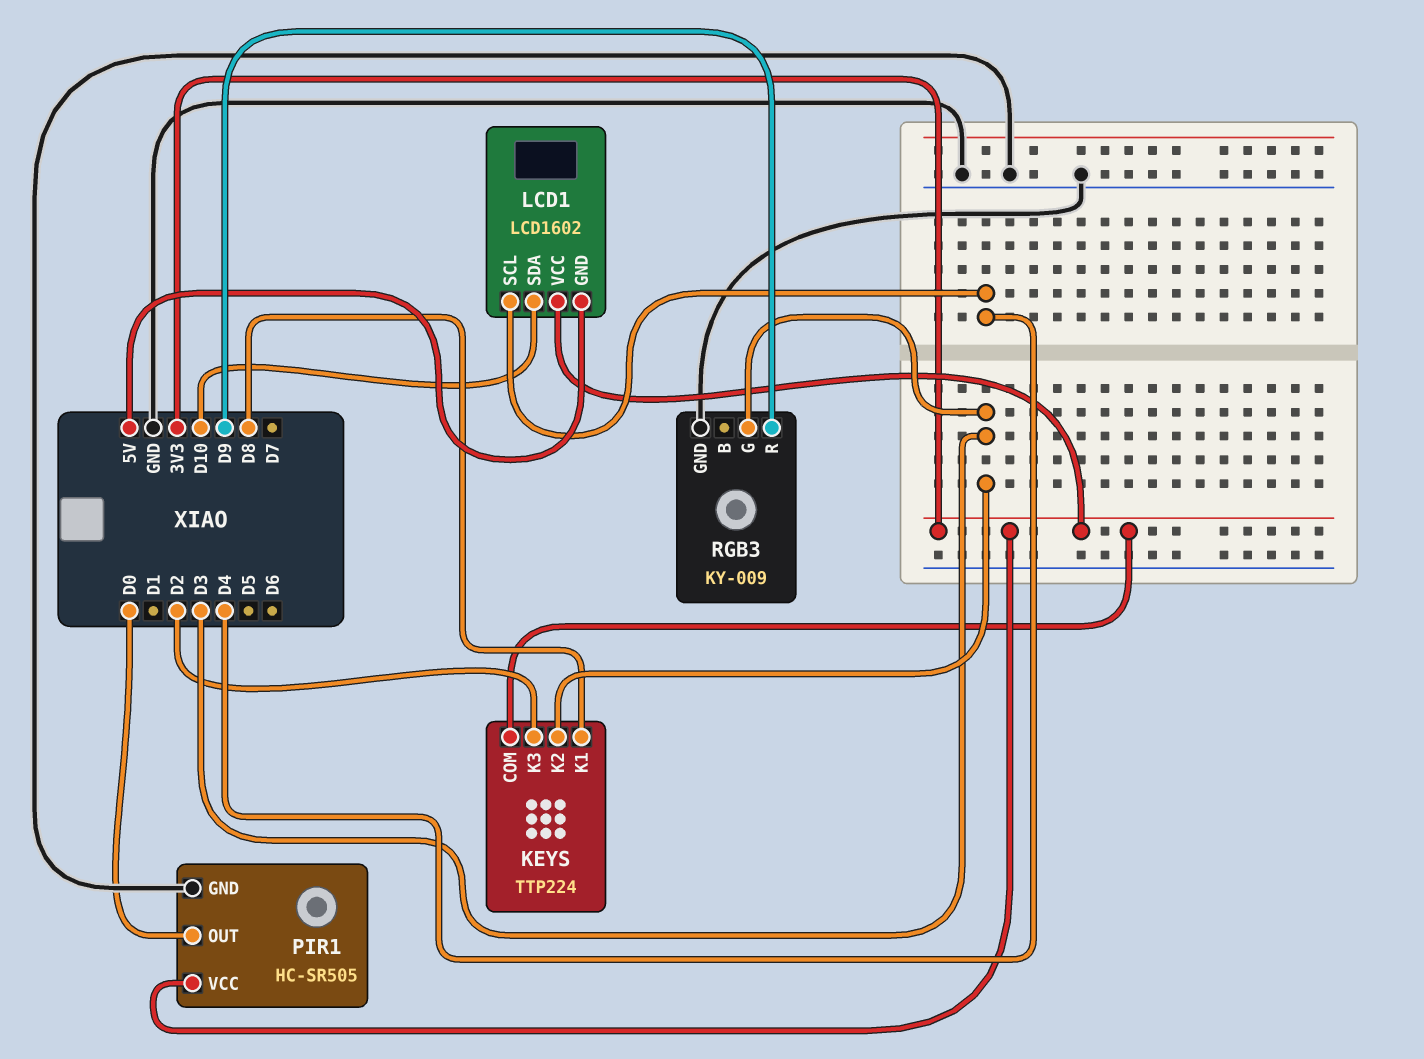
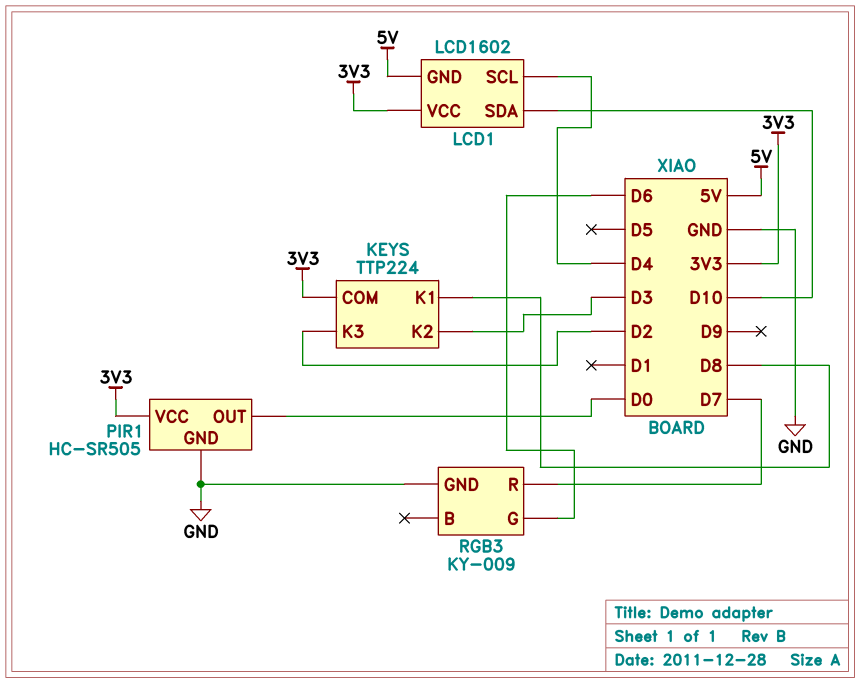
RGB3 pin G: D3 -> D6
RGB3 pin R: D9 -> D7

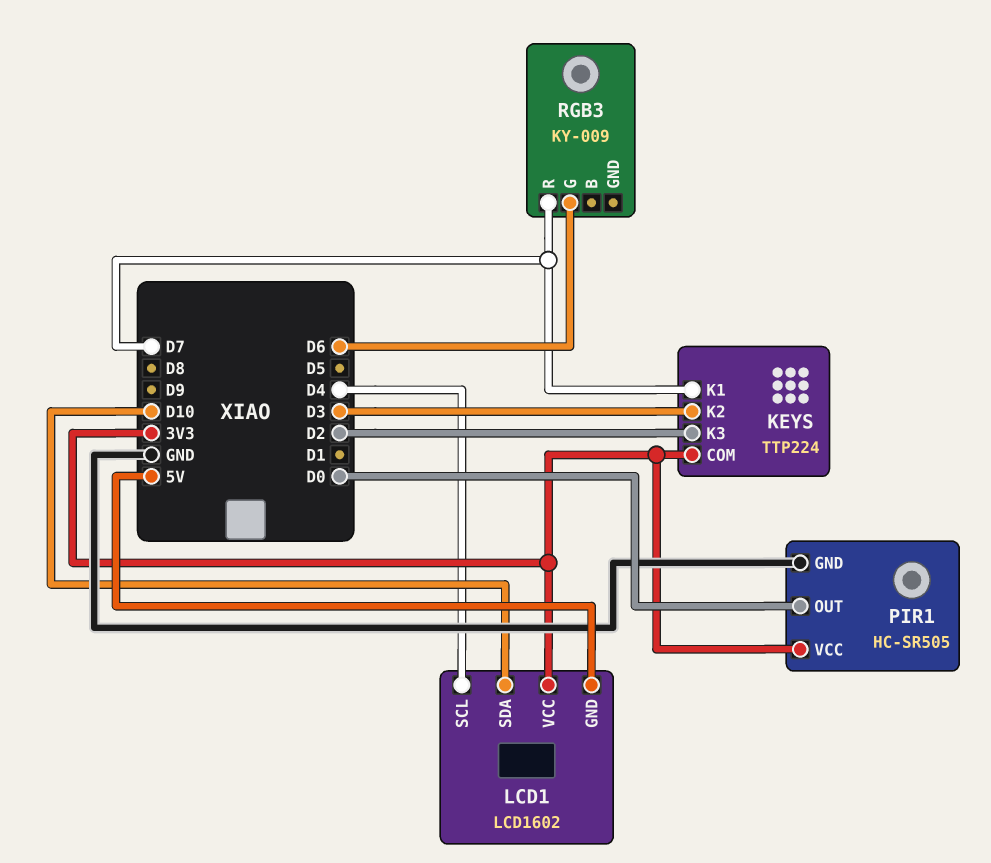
KEYS pin K1: D8 -> D7
RGB3 pin GND: GND -> none

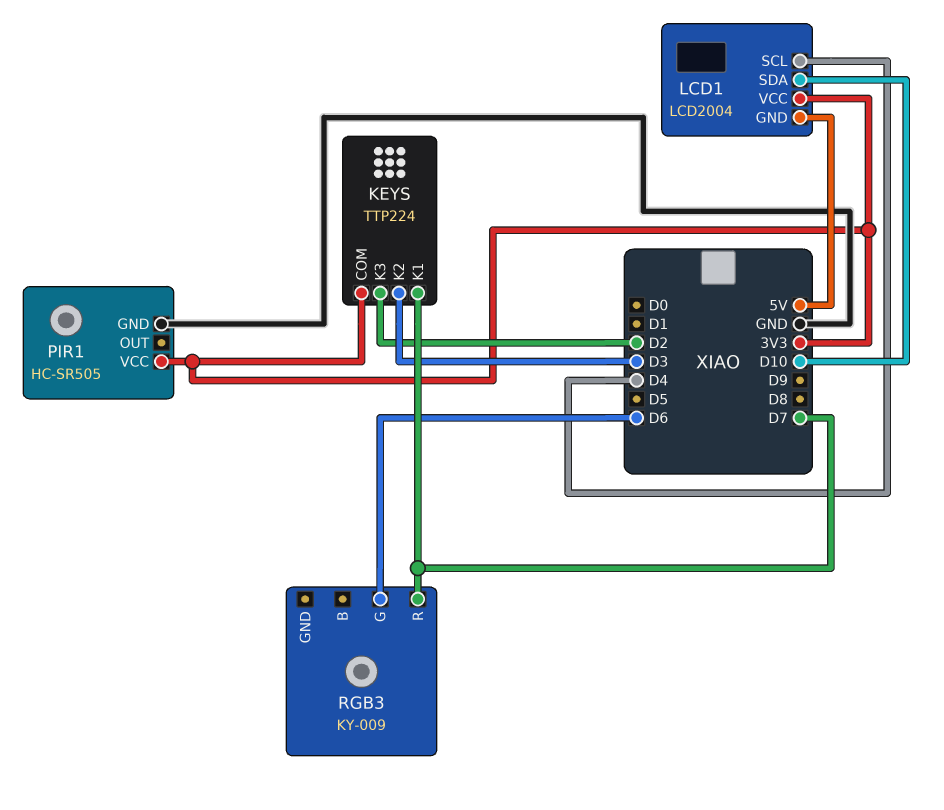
LCD1: LCD1602 -> LCD2004
PIR1 pin OUT: D0 -> none

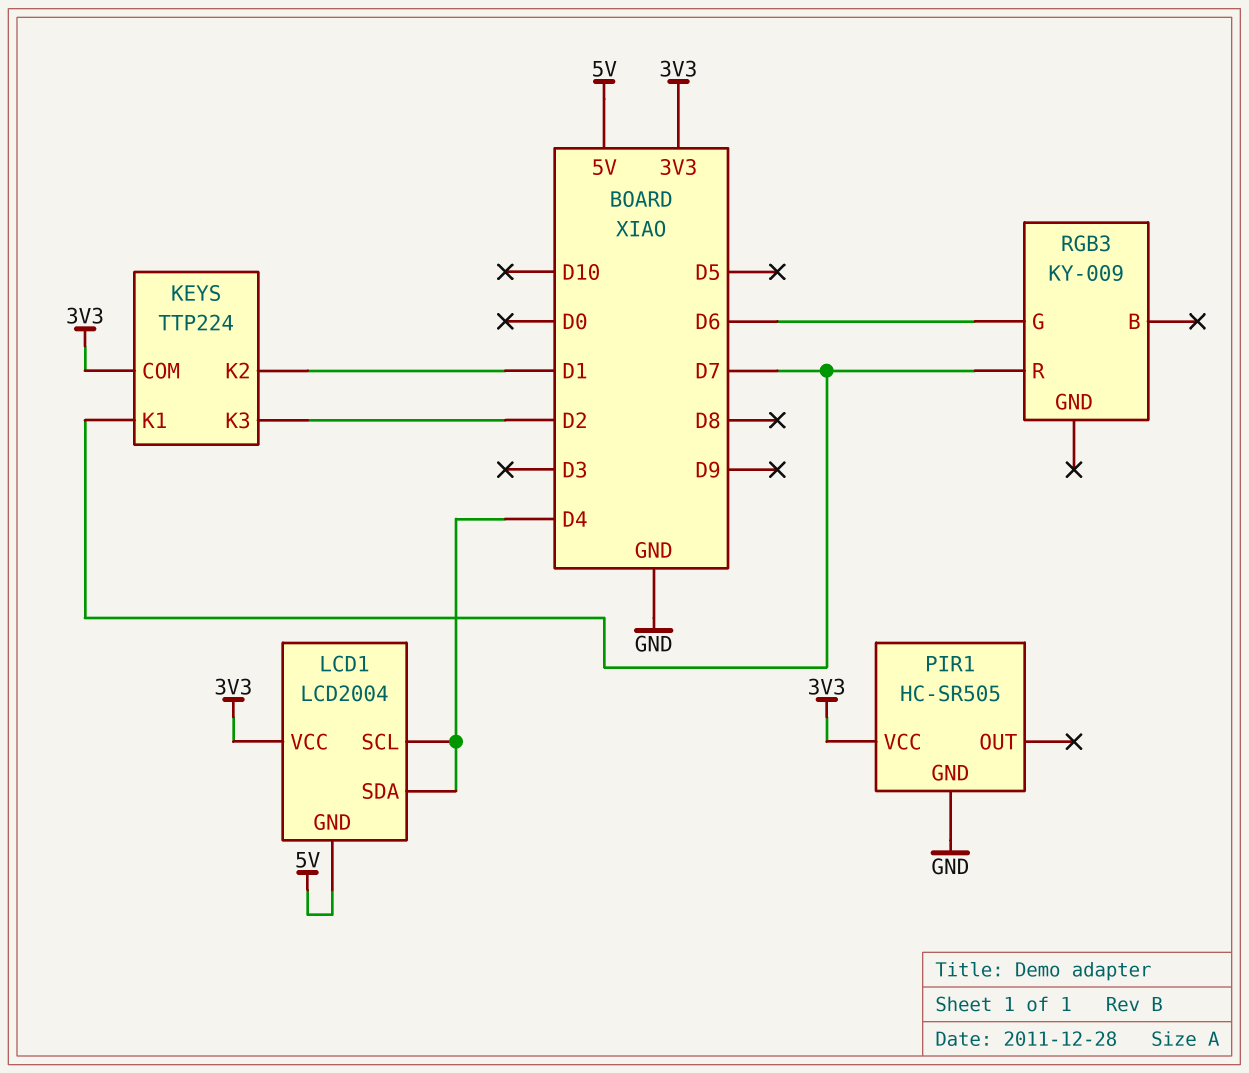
KEYS pin K2: D3 -> D1
LCD1 pin SDA: D10 -> D4

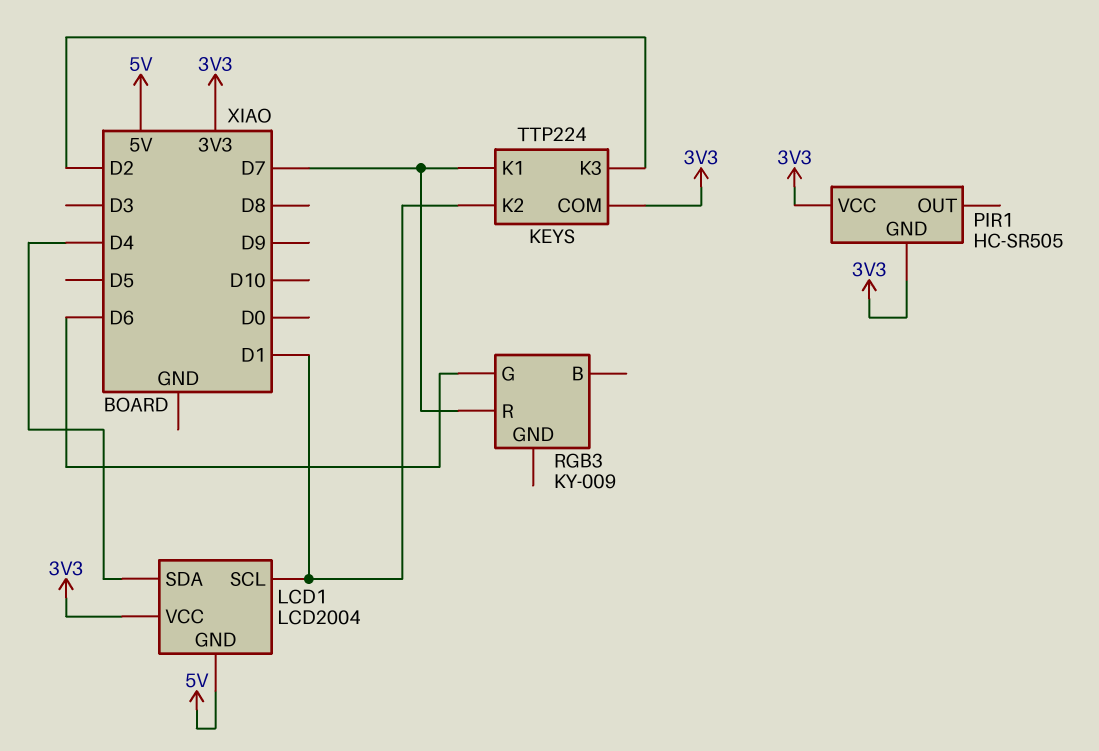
LCD1 pin SCL: D4 -> D1
PIR1 pin GND: GND -> 3V3

